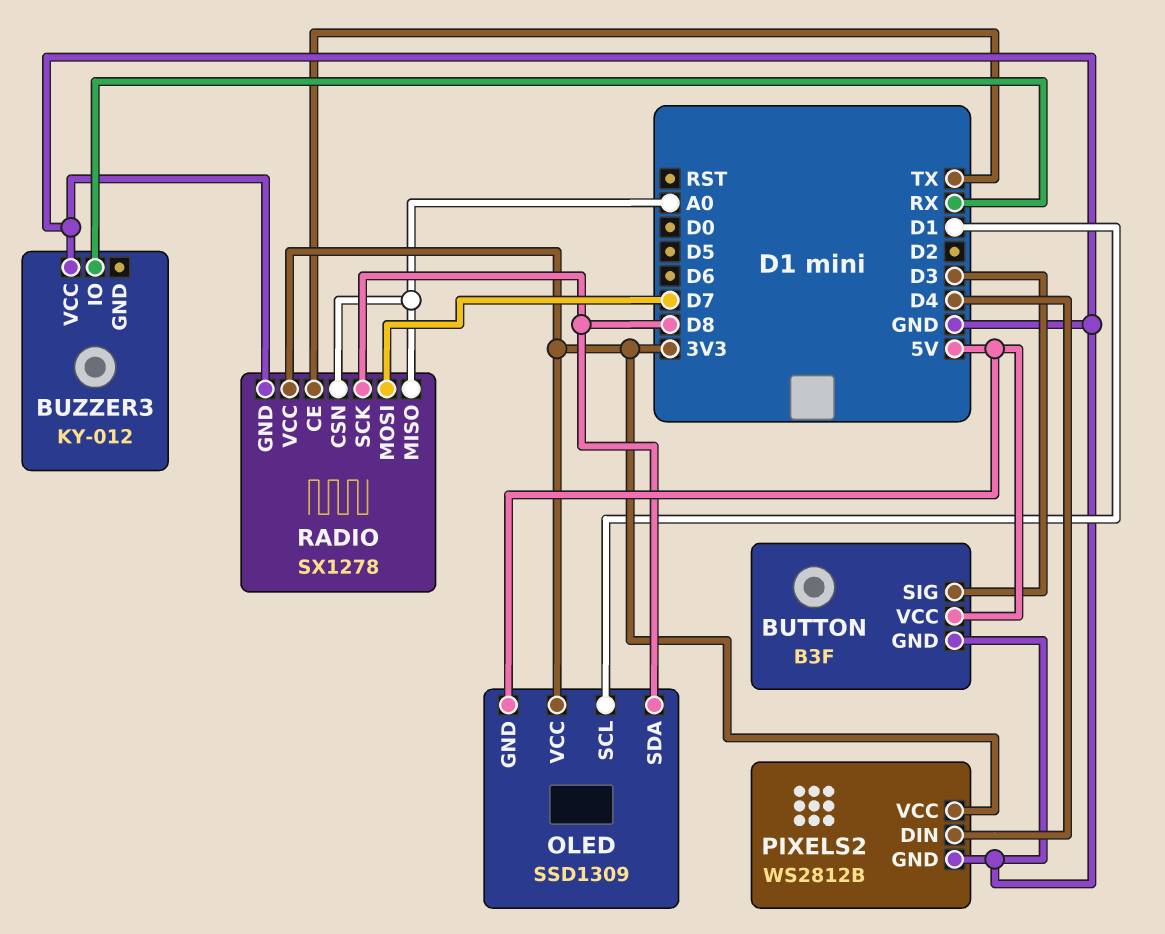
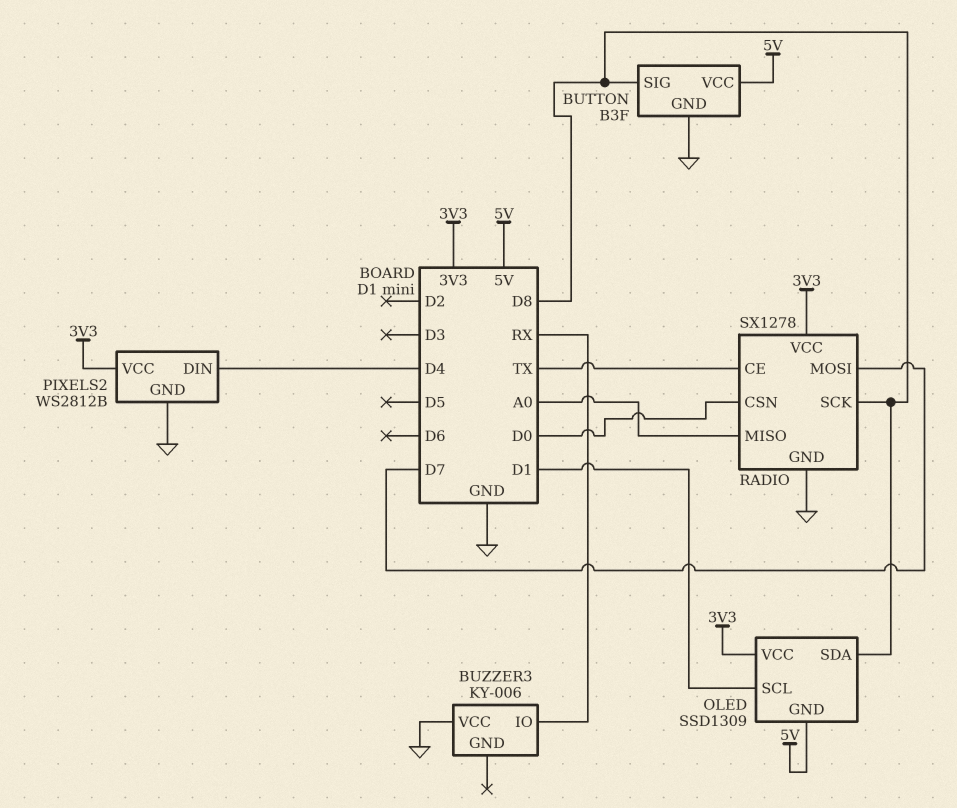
BUTTON pin SIG: D3 -> D8
BUZZER3: KY-012 -> KY-006
RADIO pin CSN: A0 -> D0

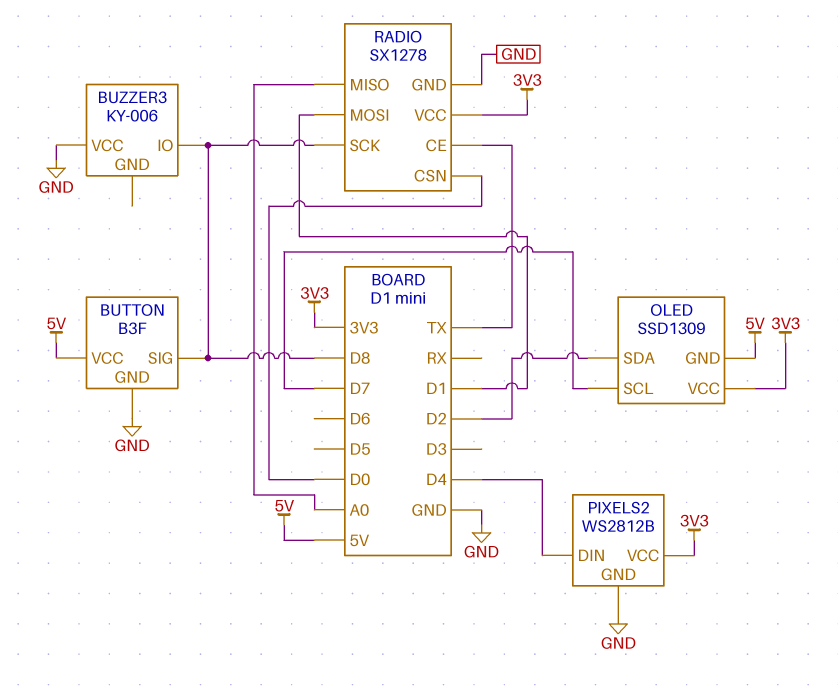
BUZZER3 pin IO: RX -> D8
OLED pin SCL: D1 -> D7
OLED pin SDA: D8 -> D2
RADIO pin MOSI: D7 -> D1

